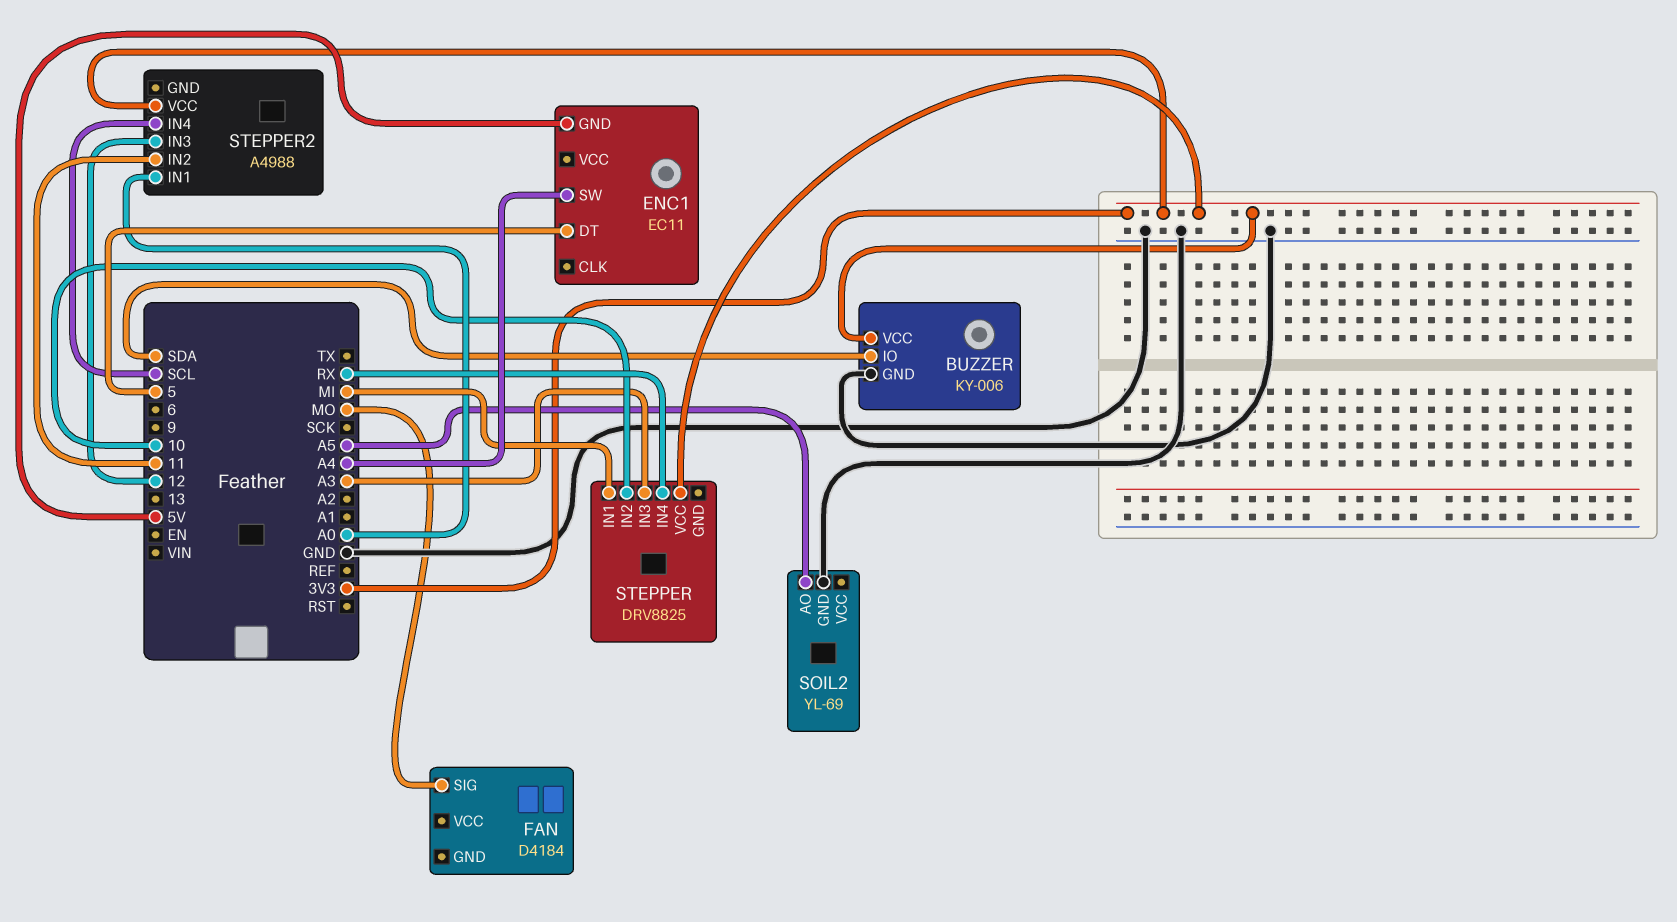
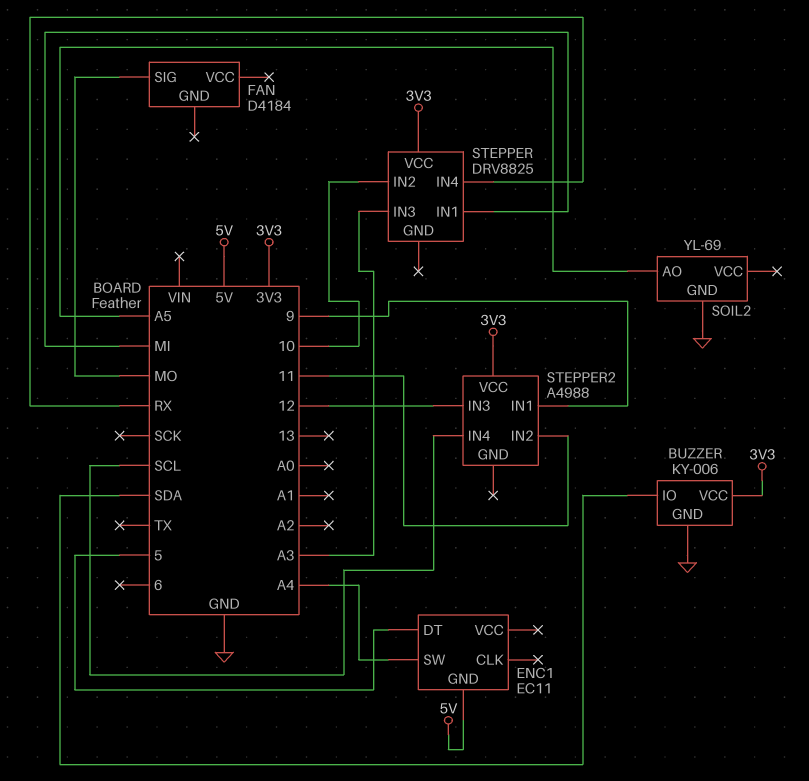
STEPPER2 pin IN1: A0 -> 9

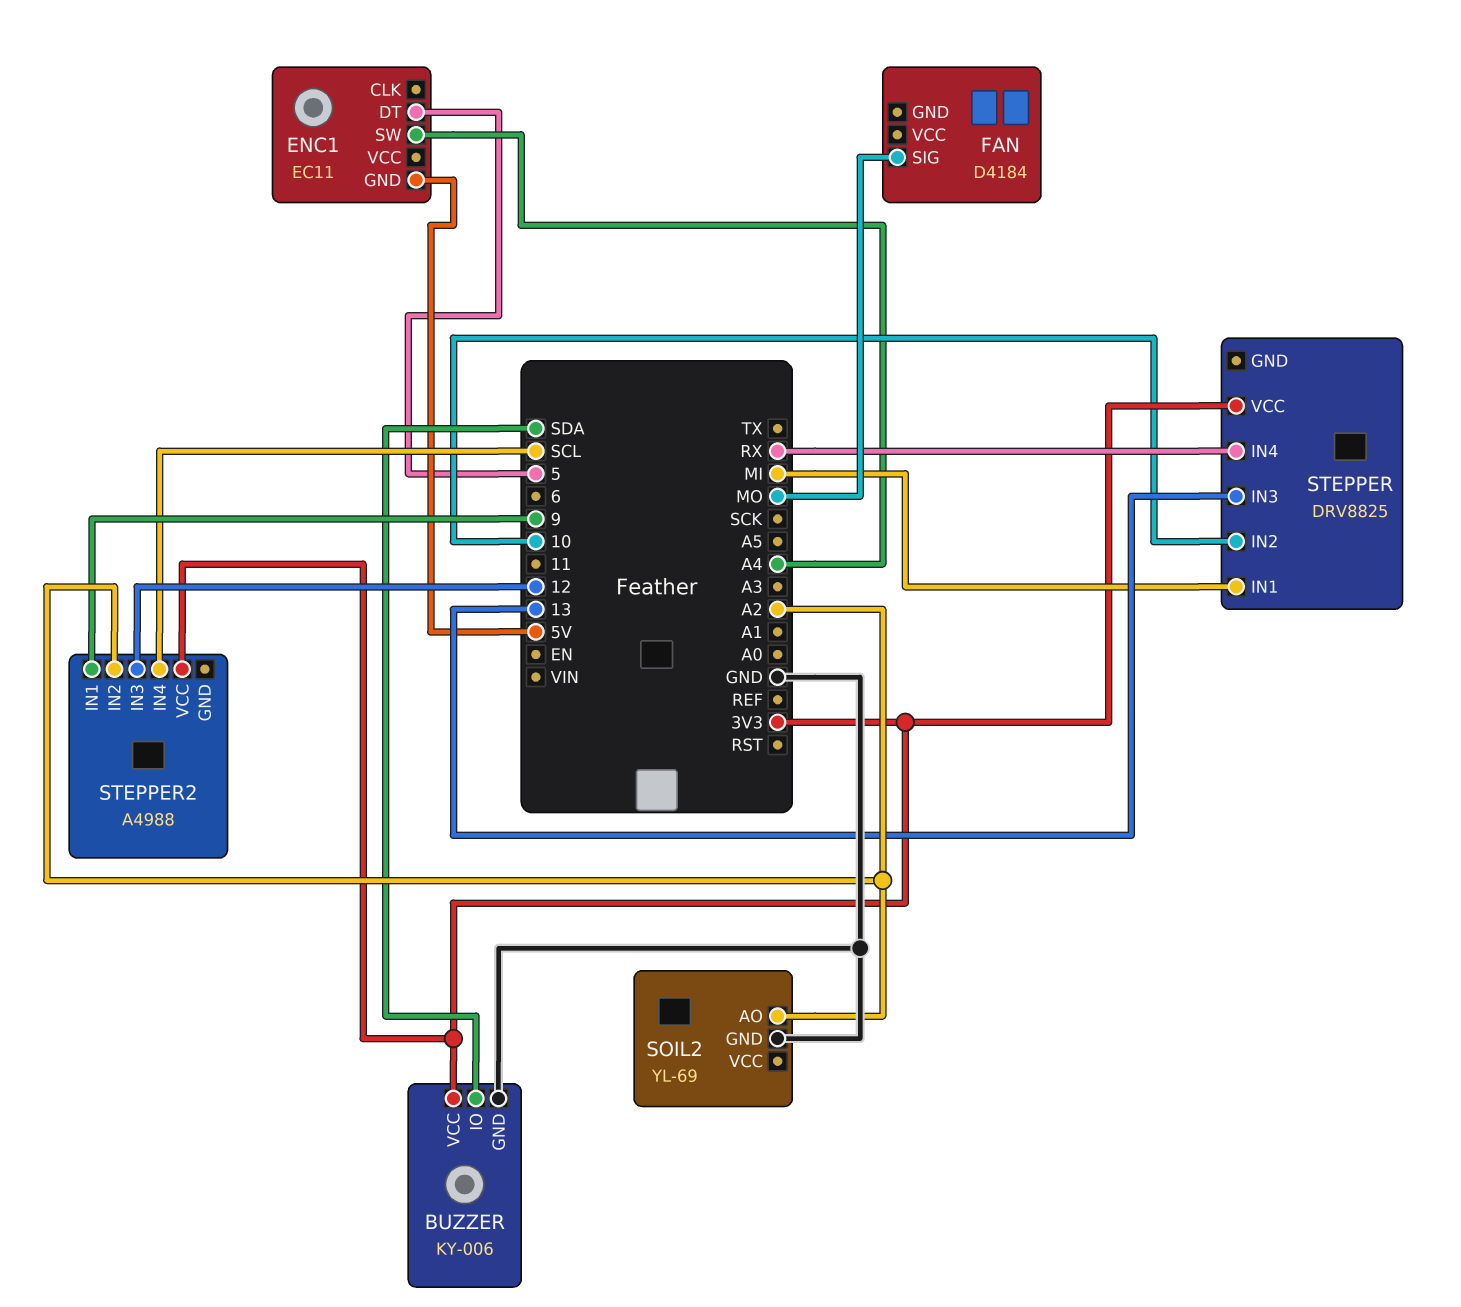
SOIL2 pin AO: A5 -> A2
STEPPER pin IN3: A3 -> 13
STEPPER2 pin IN2: 11 -> A2

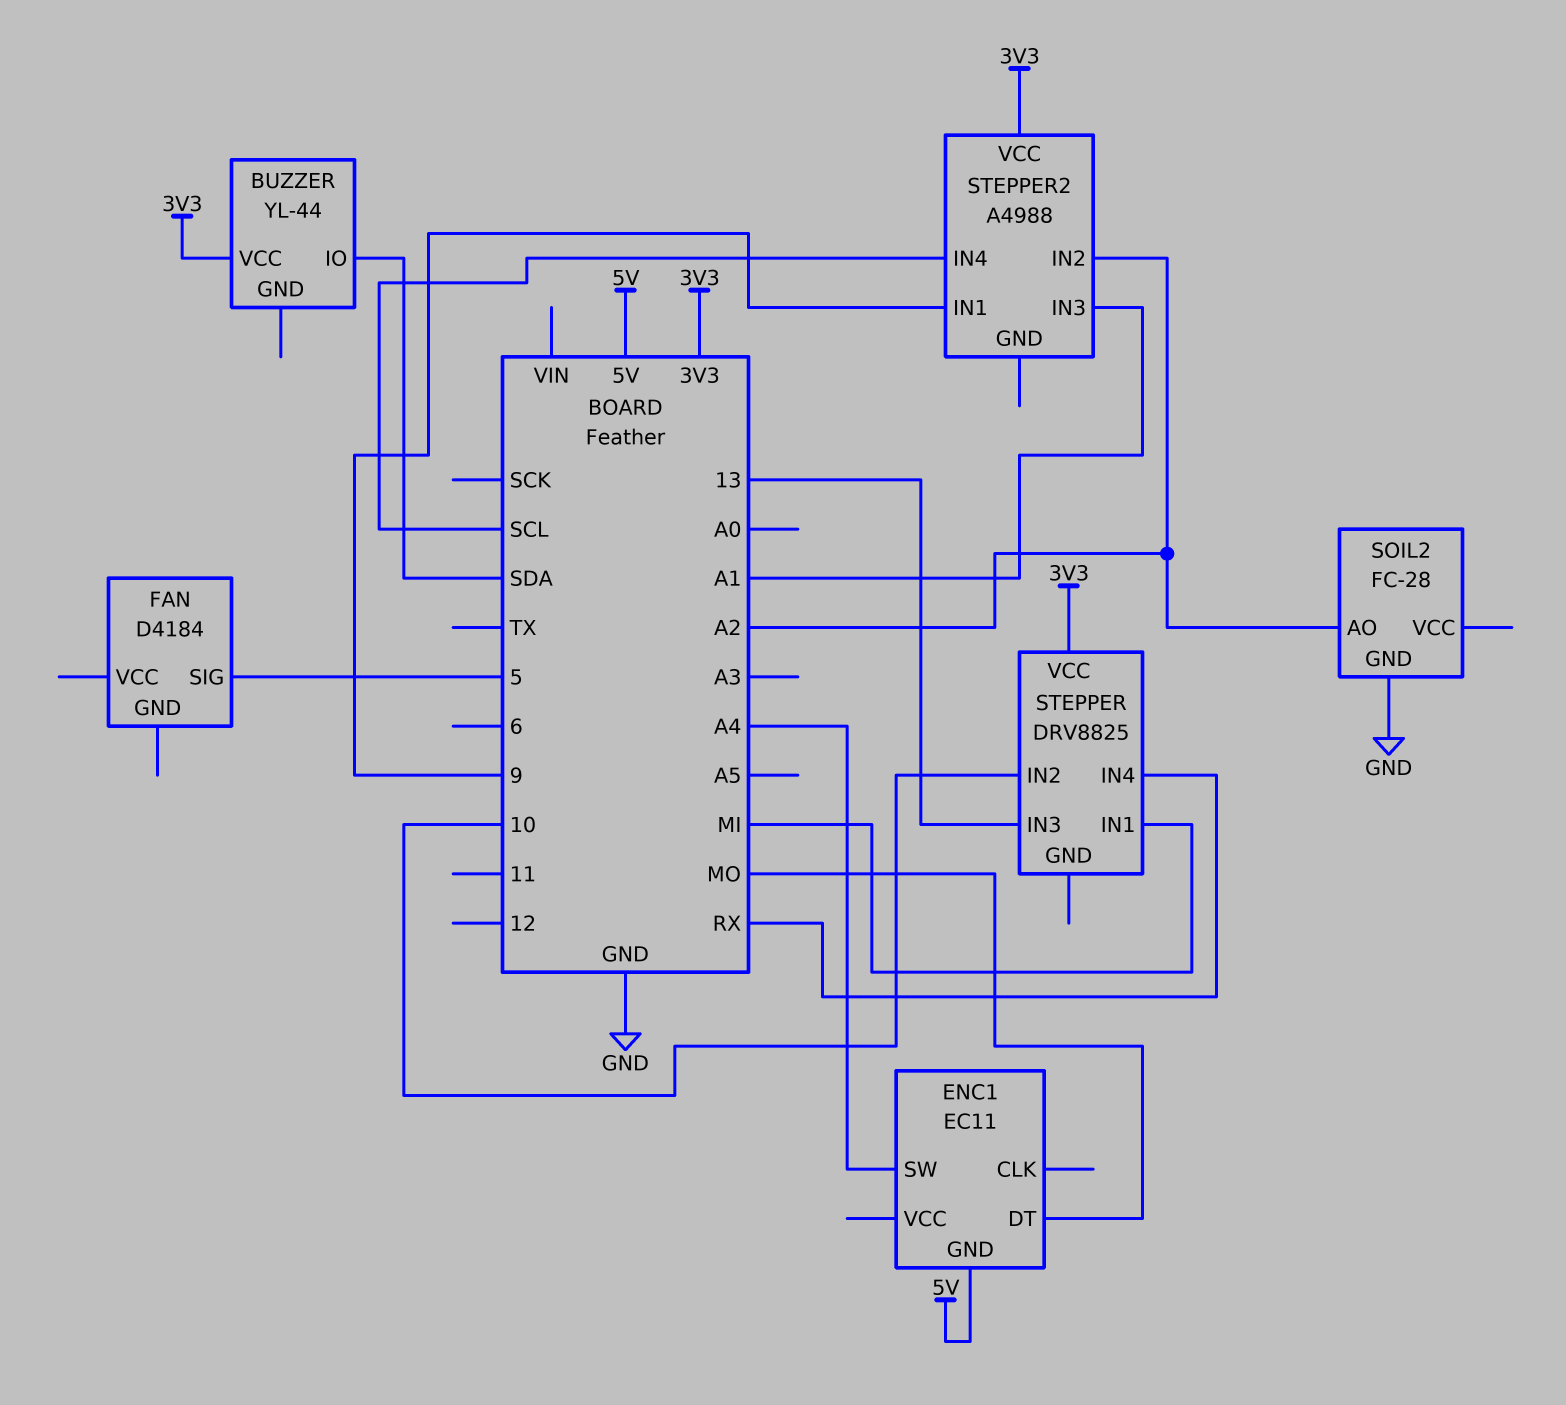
BUZZER: KY-006 -> YL-44
BUZZER pin GND: GND -> none
ENC1 pin DT: 5 -> MO
FAN pin SIG: MO -> 5
SOIL2: YL-69 -> FC-28
STEPPER2 pin IN3: 12 -> A1

